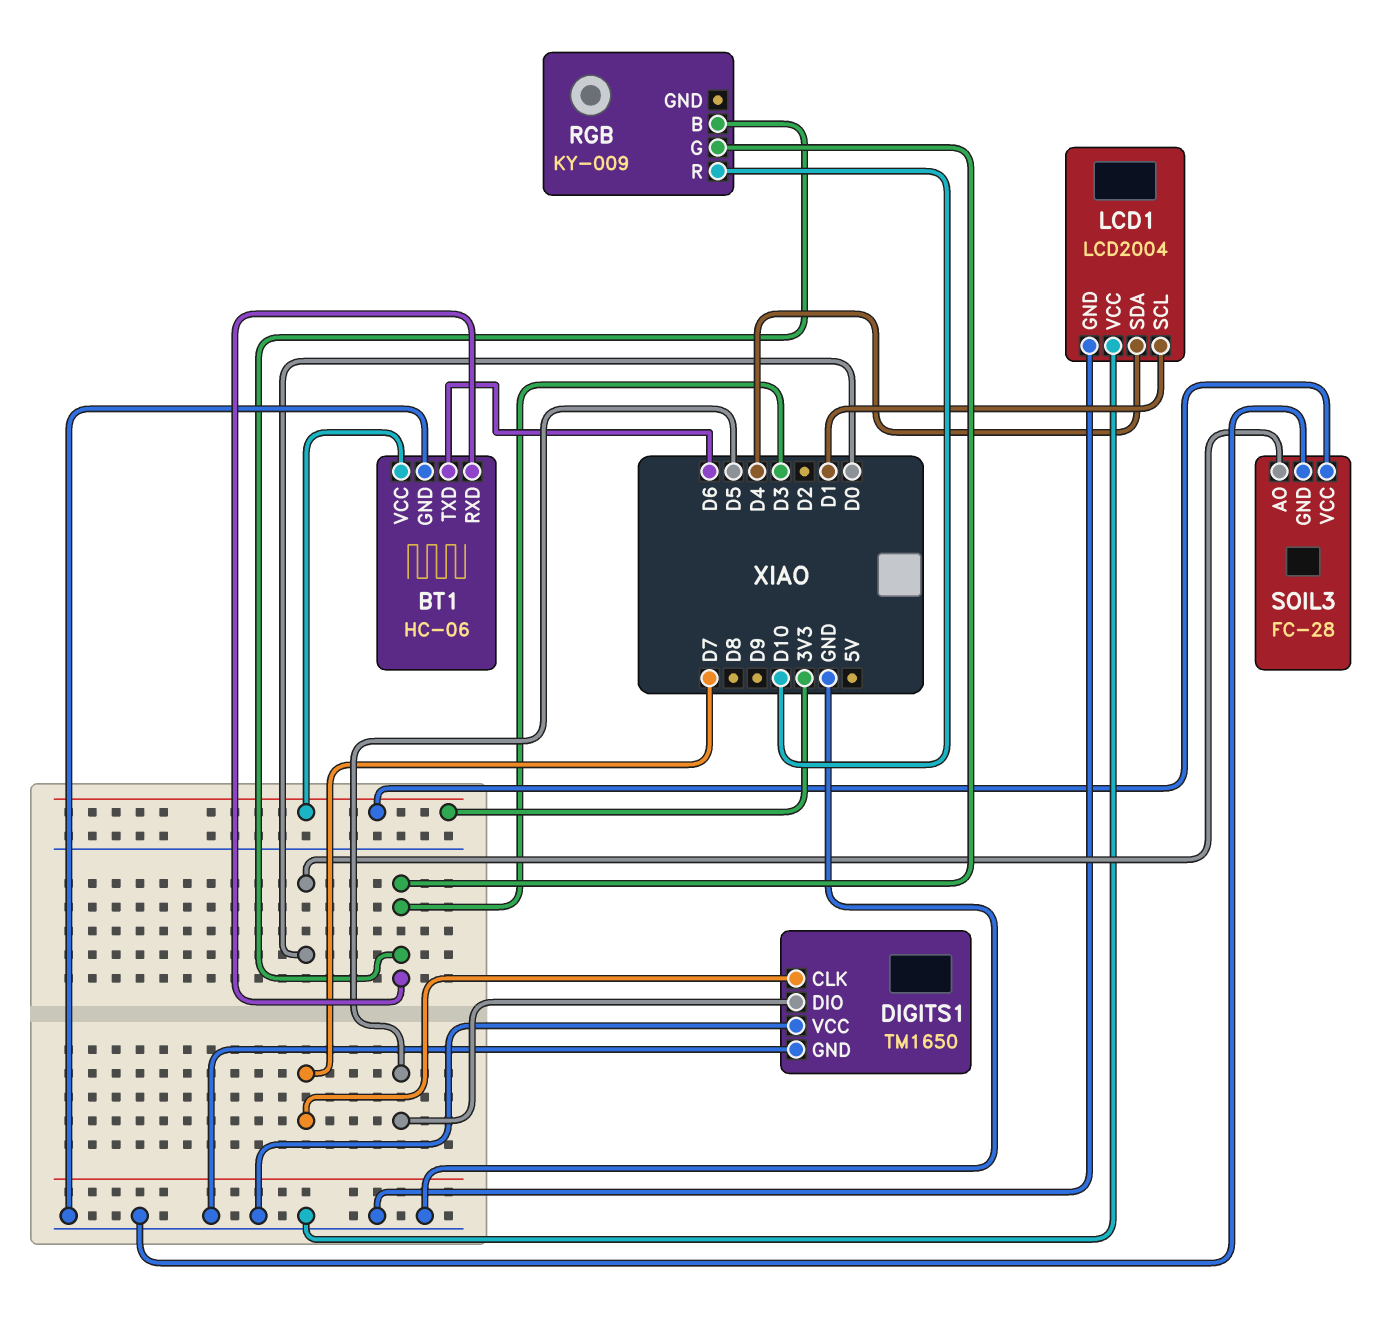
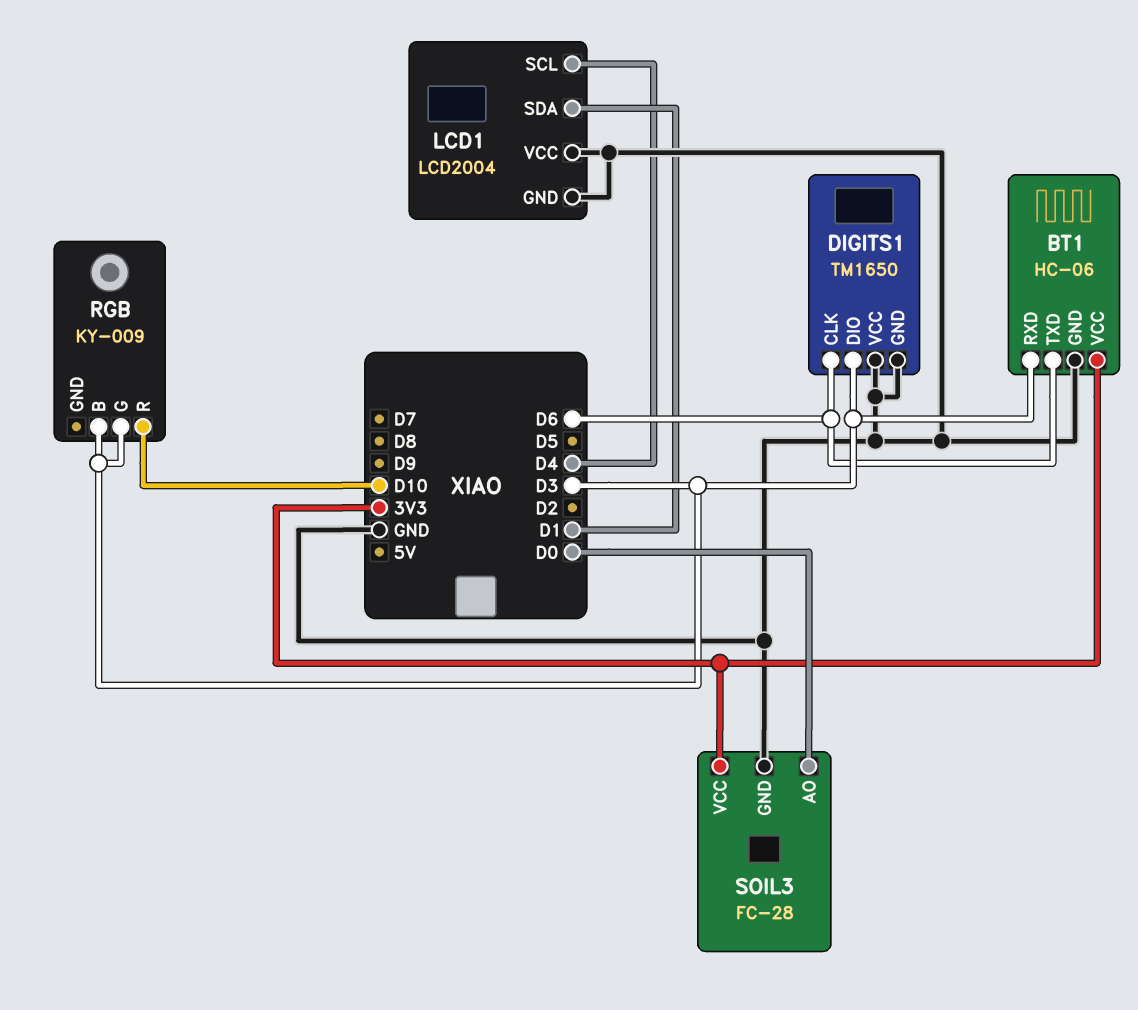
DIGITS1 pin CLK: D7 -> D6
DIGITS1 pin DIO: D5 -> D3
LCD1 pin SCL: D1 -> D4
LCD1 pin SDA: D4 -> D1

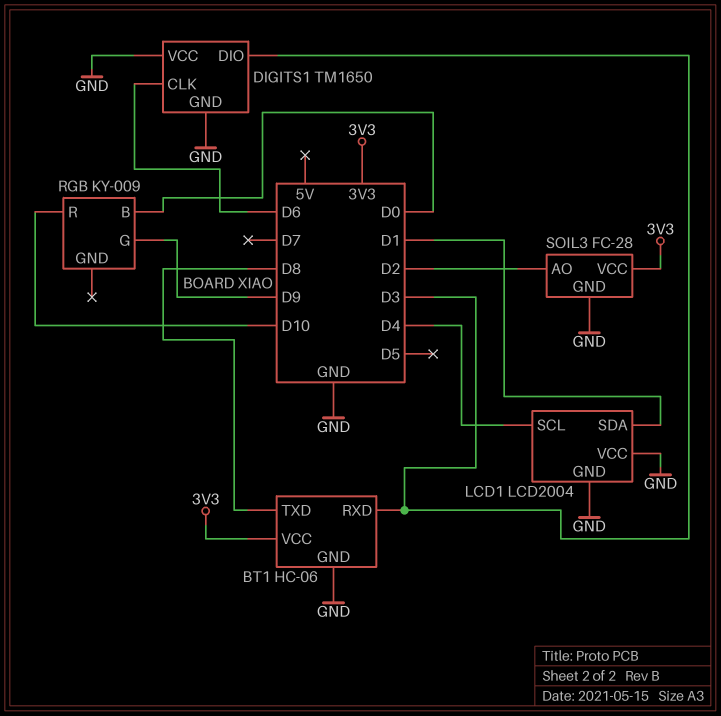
BT1 pin TXD: D6 -> D8
RGB pin B: D3 -> D0
RGB pin G: D3 -> D9
SOIL3 pin AO: D0 -> D2

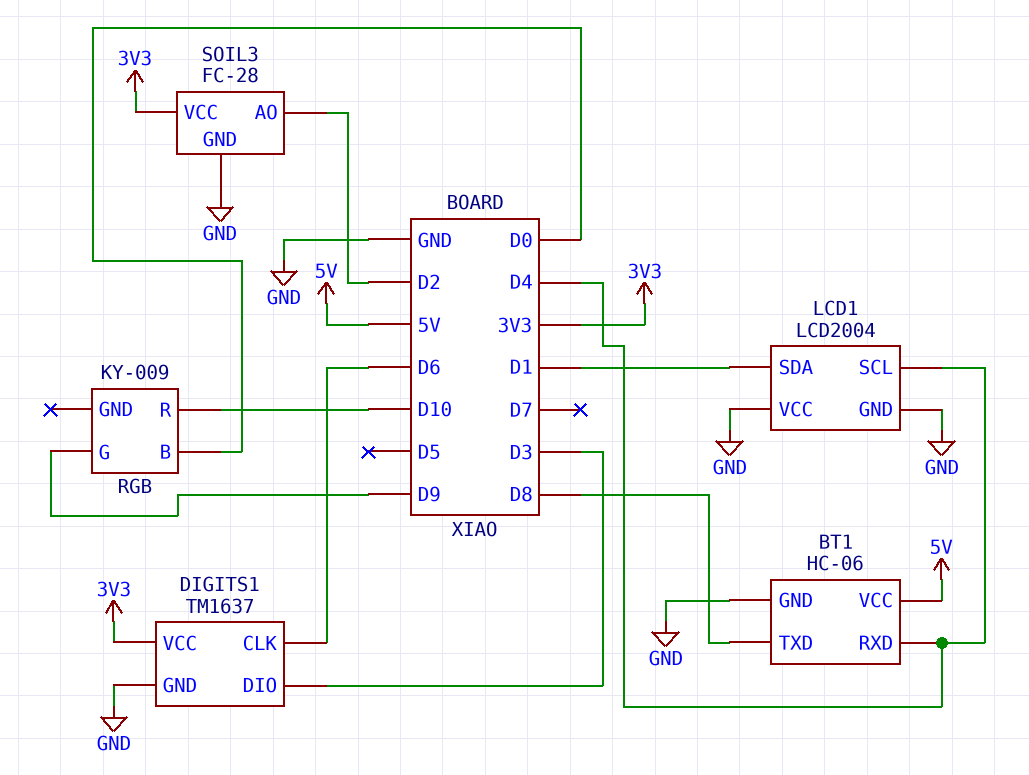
BT1 pin RXD: D3 -> D4
BT1 pin VCC: 3V3 -> 5V
DIGITS1: TM1650 -> TM1637
DIGITS1 pin VCC: GND -> 3V3

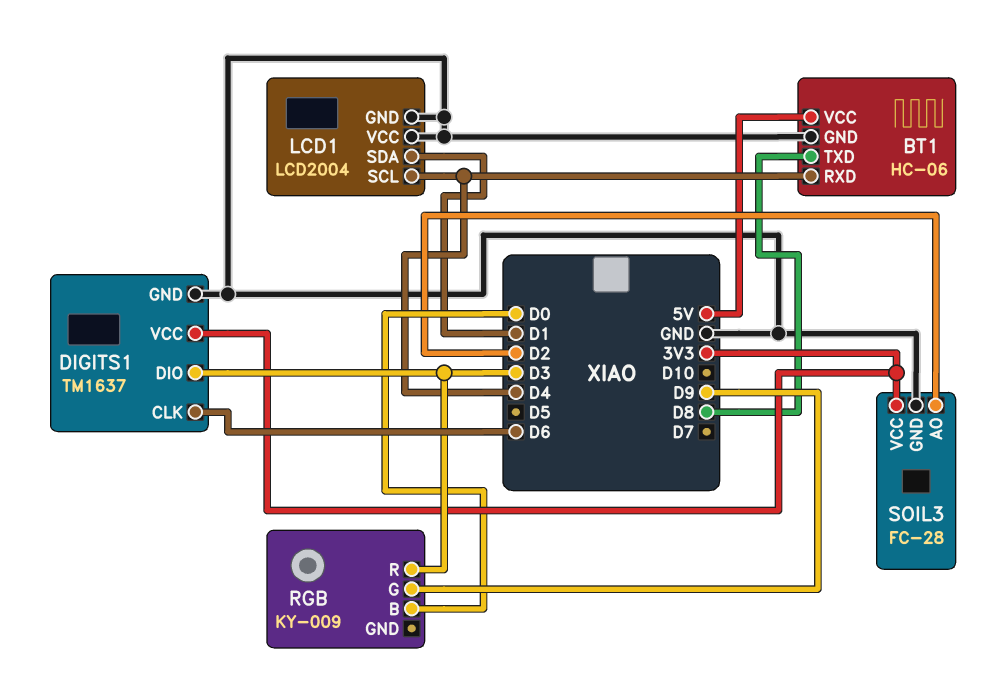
RGB pin R: D10 -> D3

